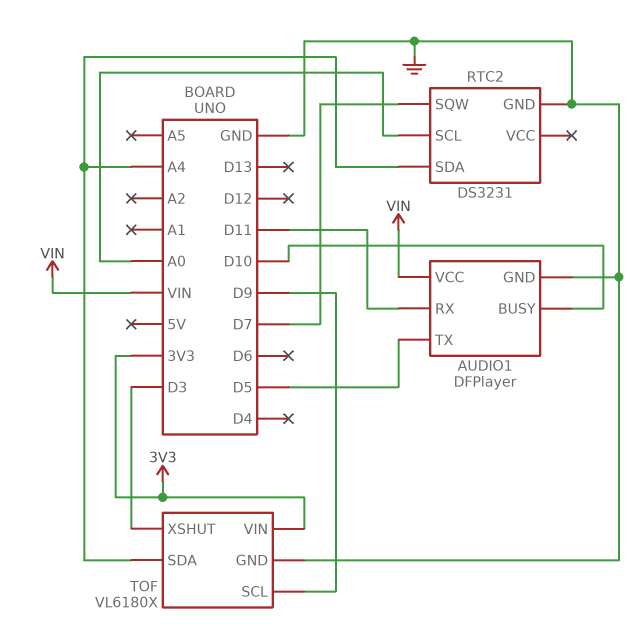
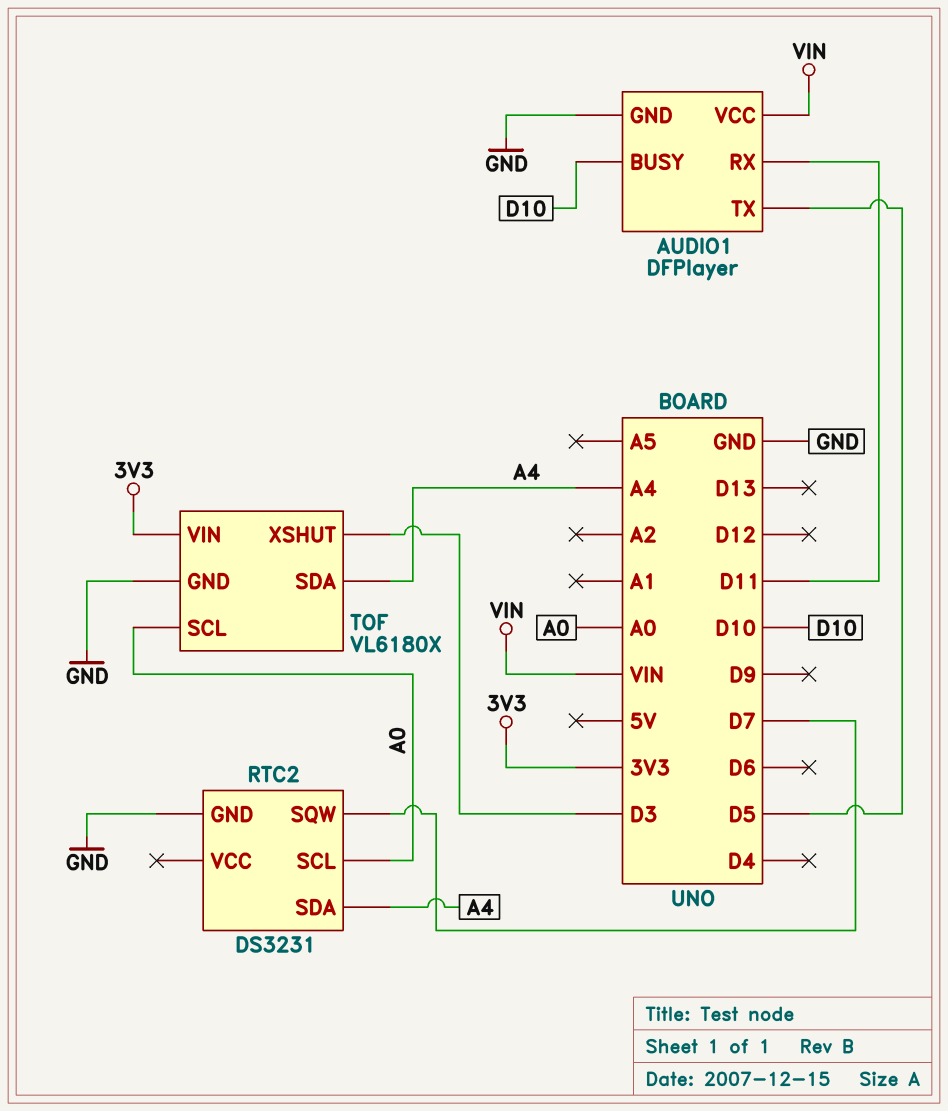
TOF pin SCL: D9 -> A0

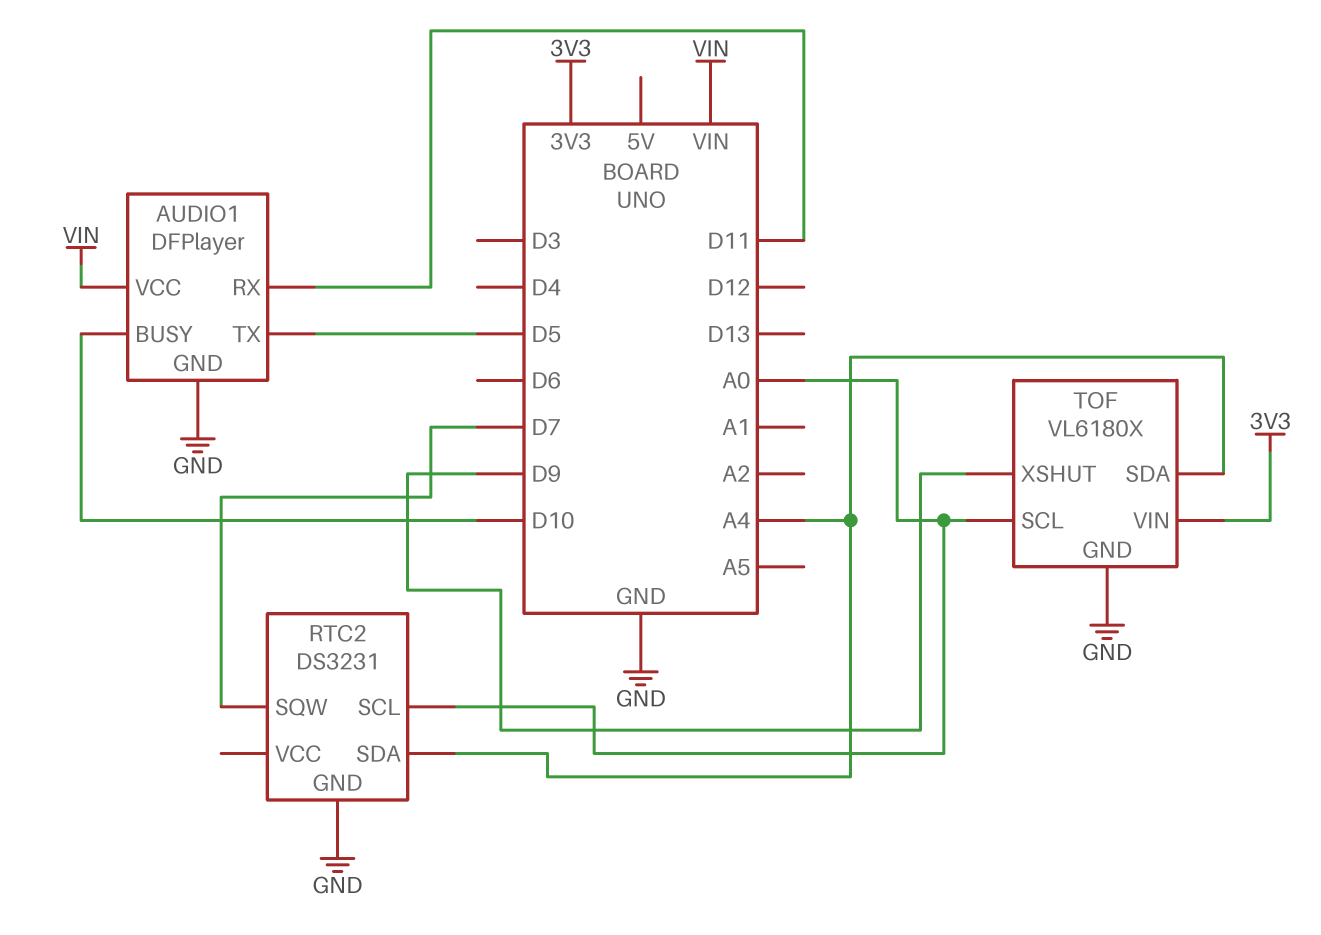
TOF pin XSHUT: D3 -> D9

